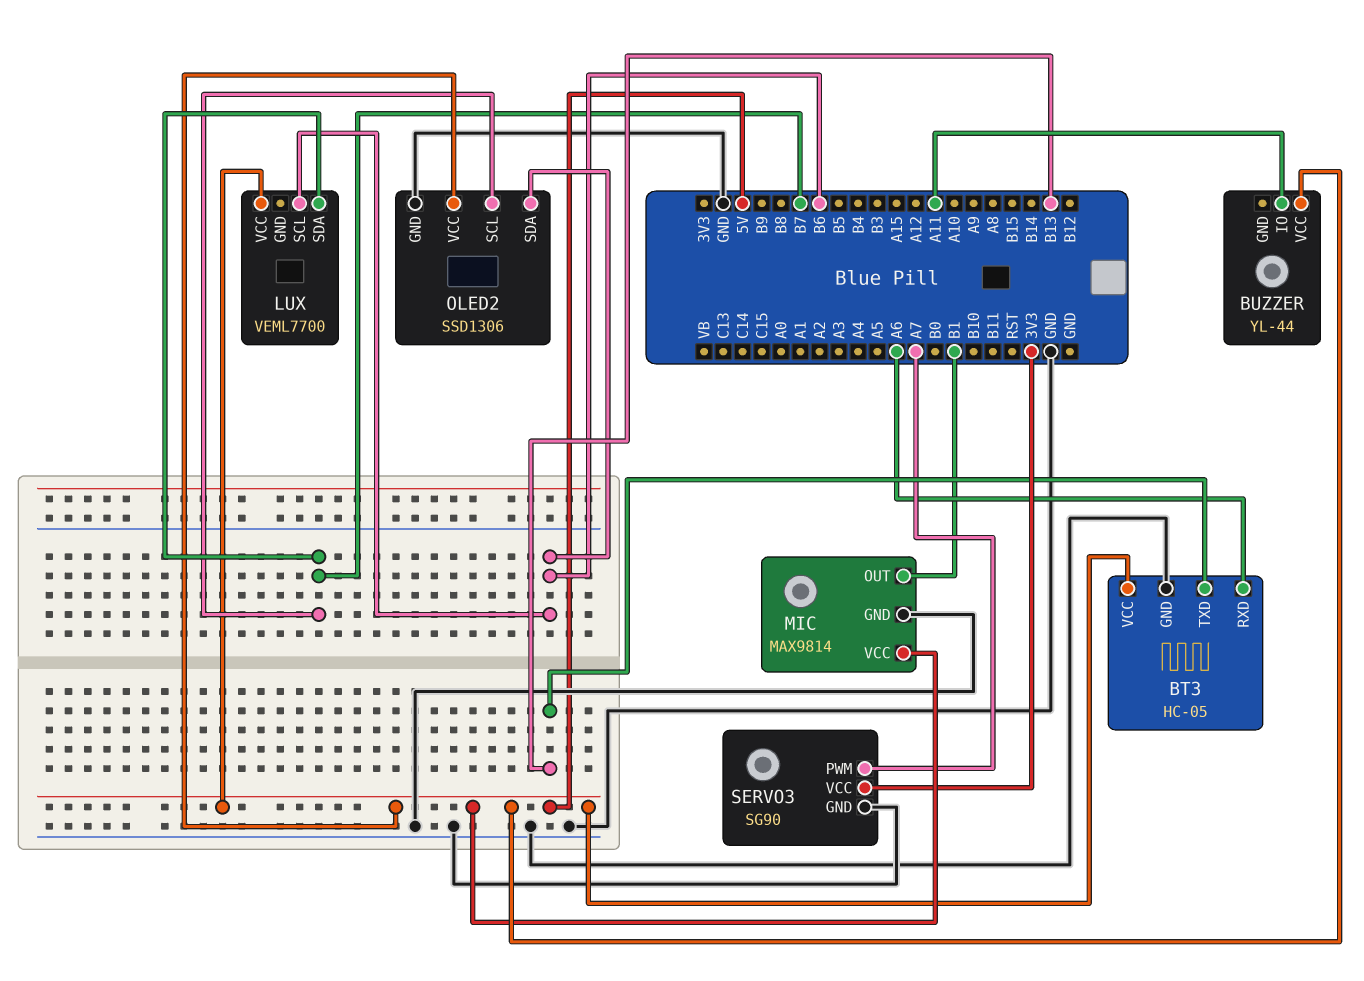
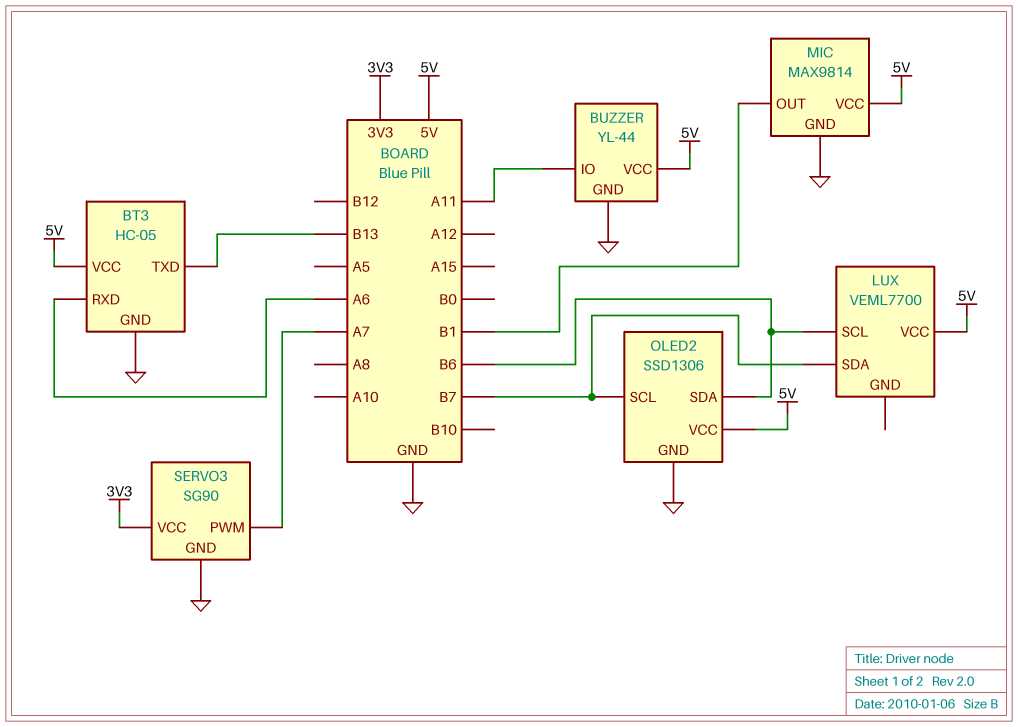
BUZZER pin GND: none -> GND

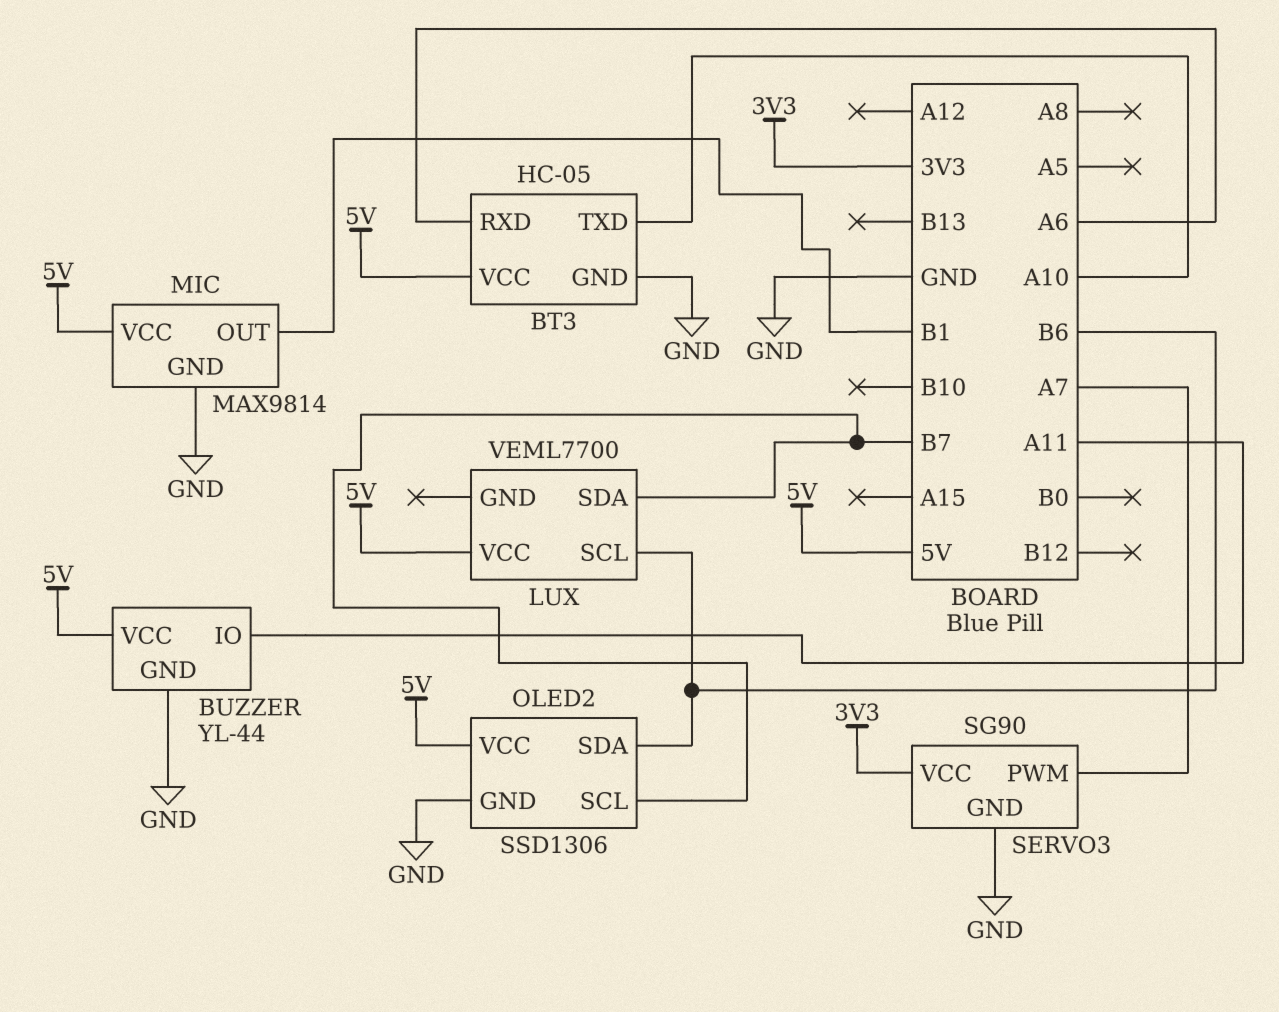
BT3 pin TXD: B13 -> A10

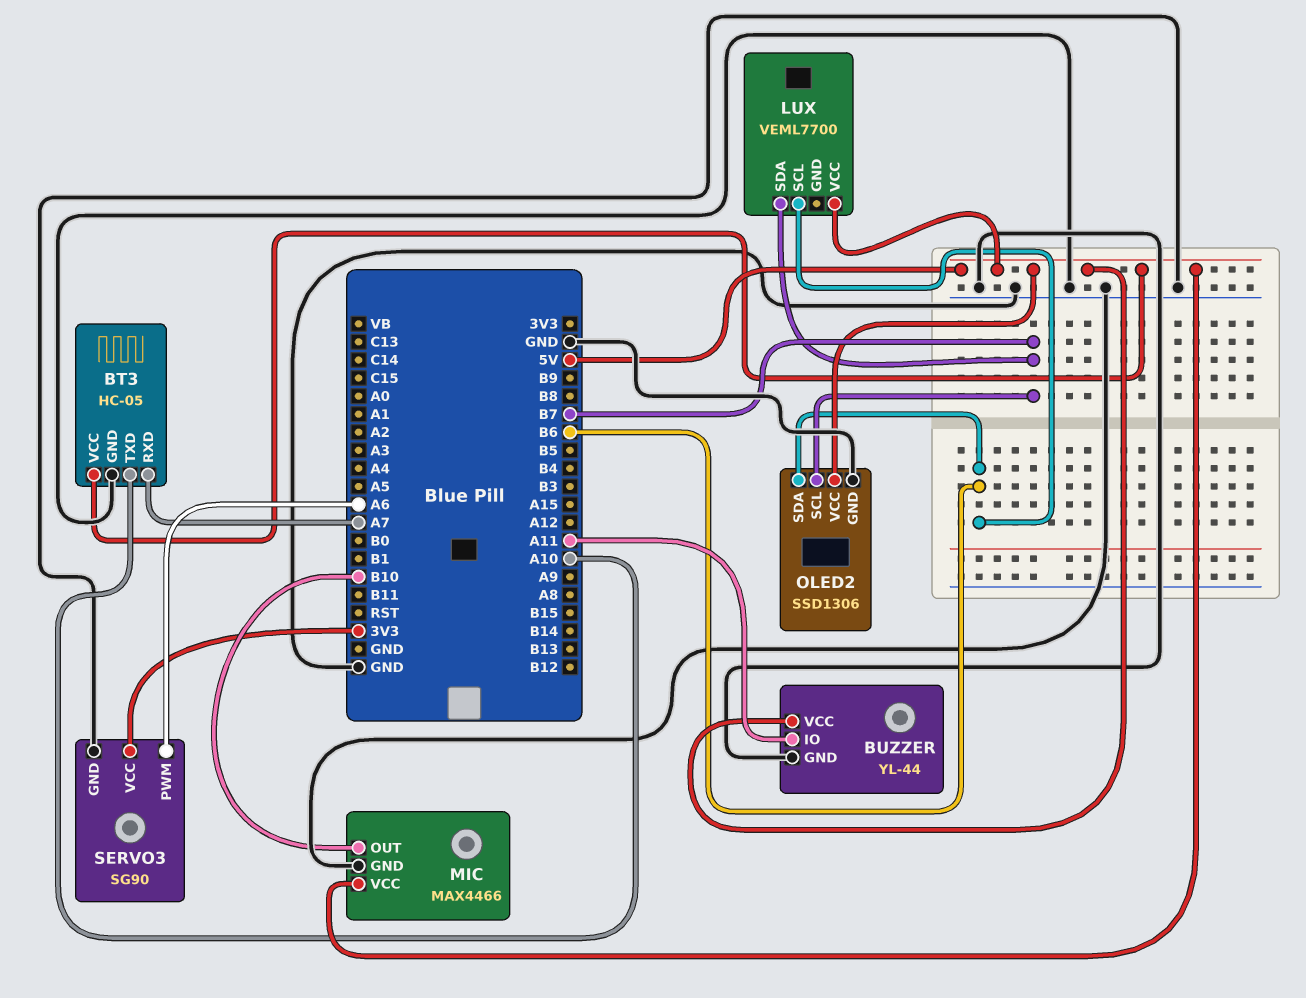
BT3 pin RXD: A6 -> A7
MIC: MAX9814 -> MAX4466
MIC pin OUT: B1 -> B10
SERVO3 pin PWM: A7 -> A6

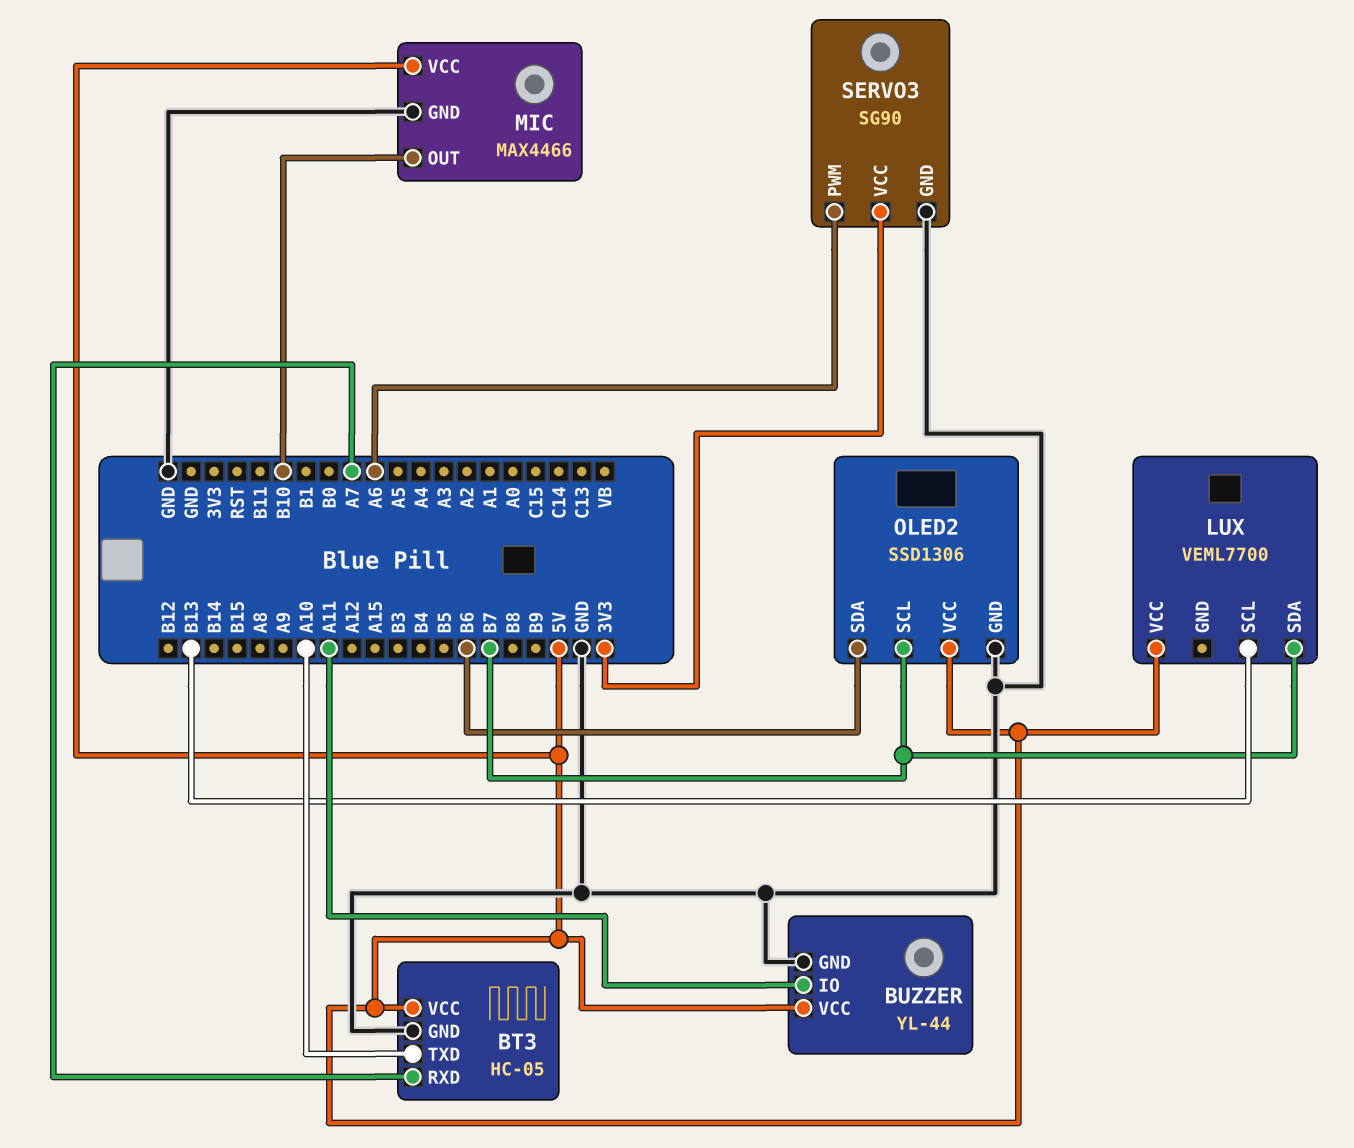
LUX pin SCL: B6 -> B13

